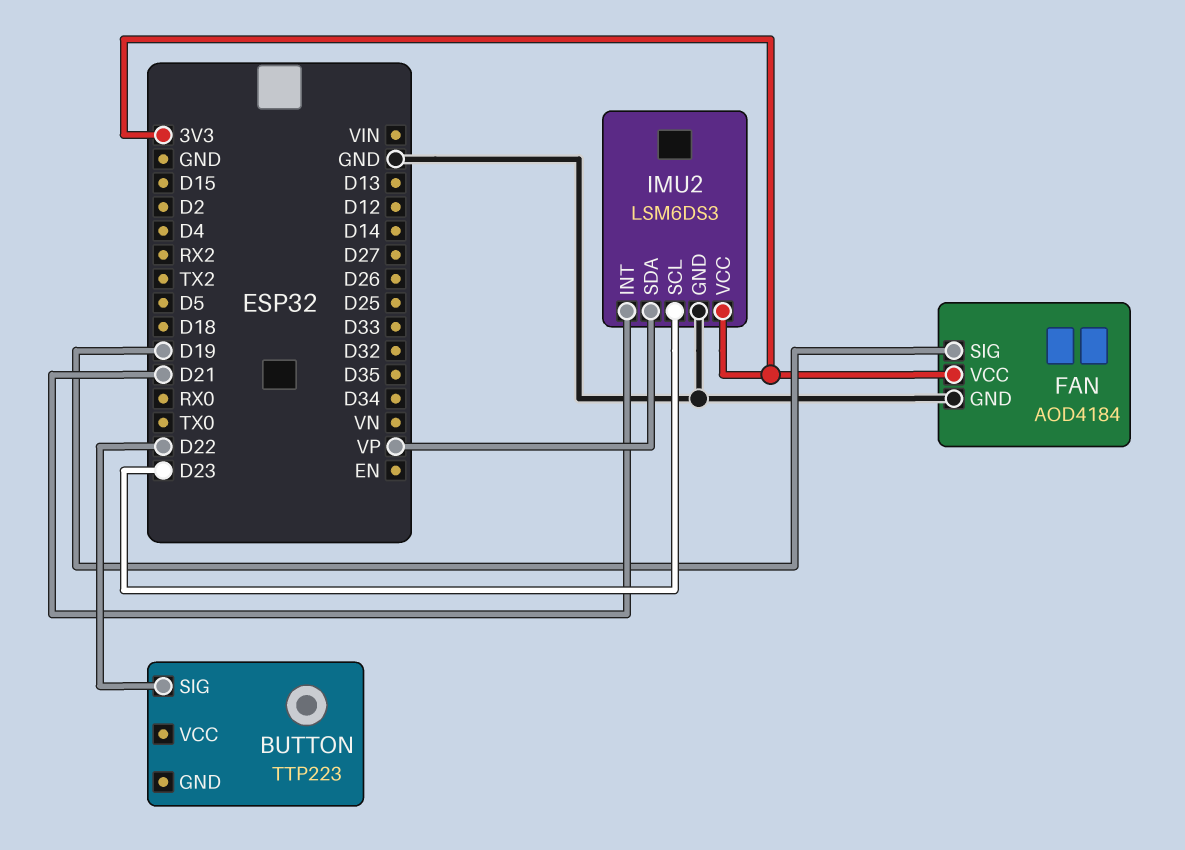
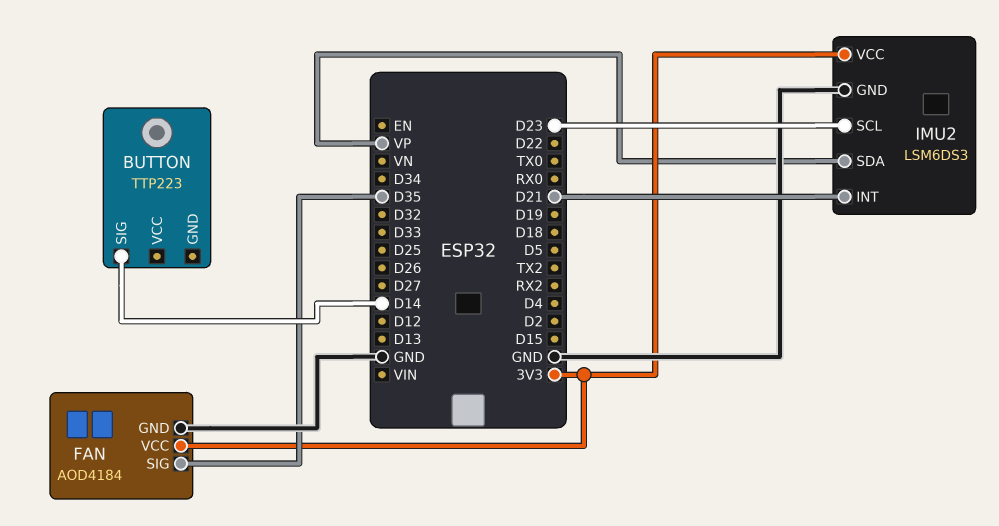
BUTTON pin SIG: D22 -> D14
FAN pin SIG: D19 -> D35

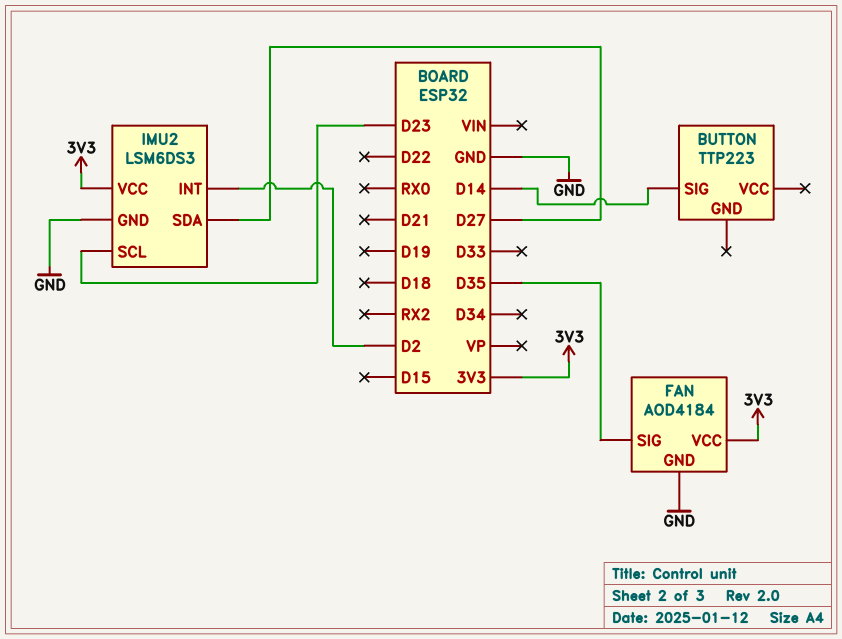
IMU2 pin INT: D21 -> D2
IMU2 pin SDA: VP -> D27

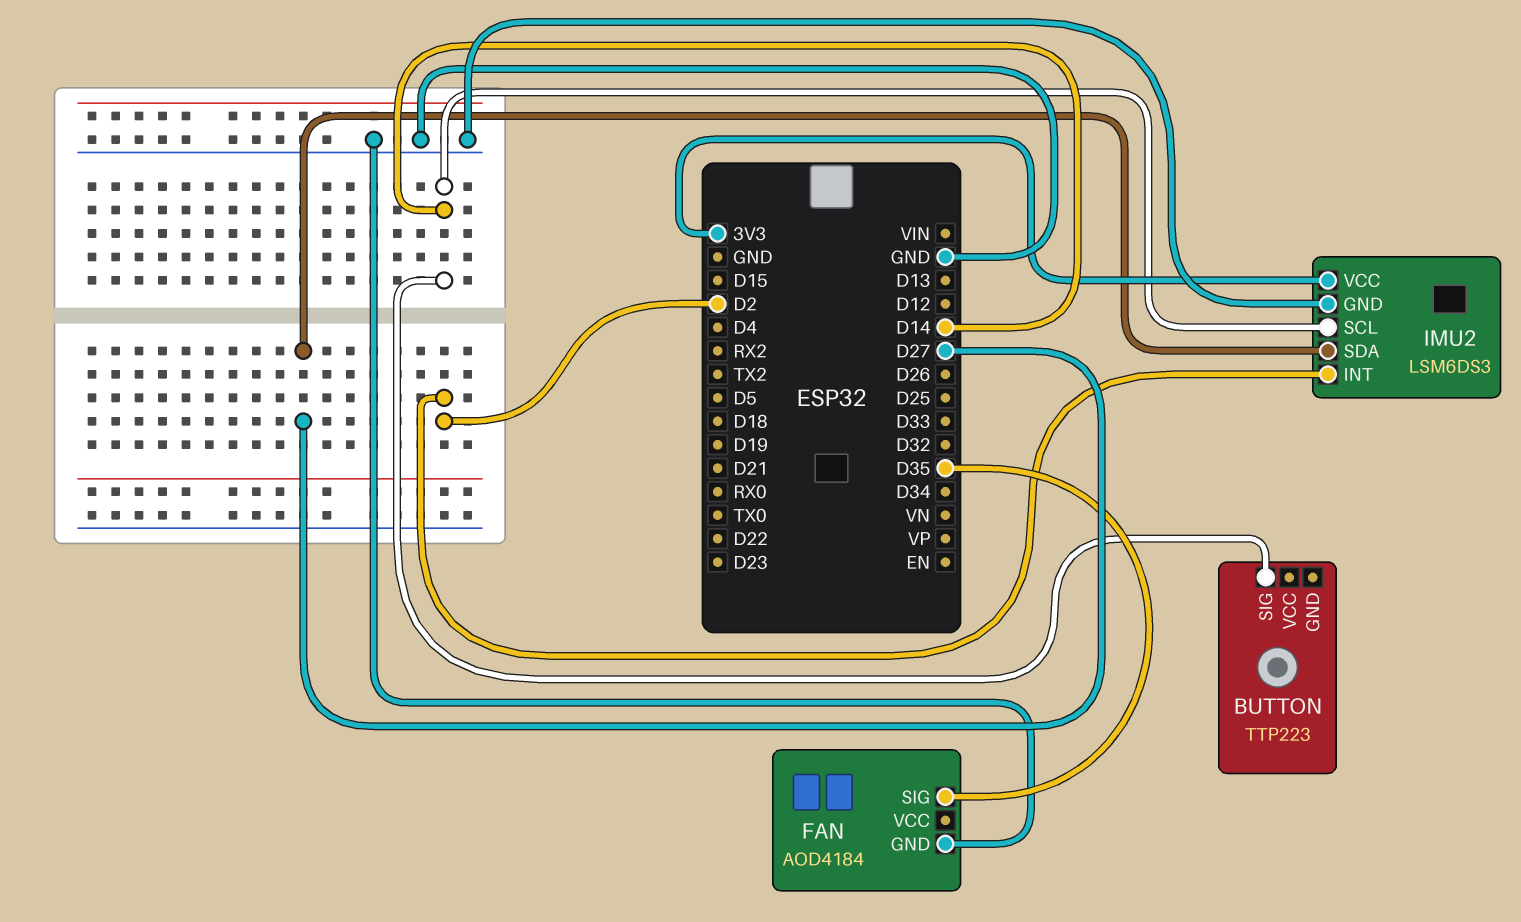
FAN pin VCC: 3V3 -> none
IMU2 pin SCL: D23 -> D14

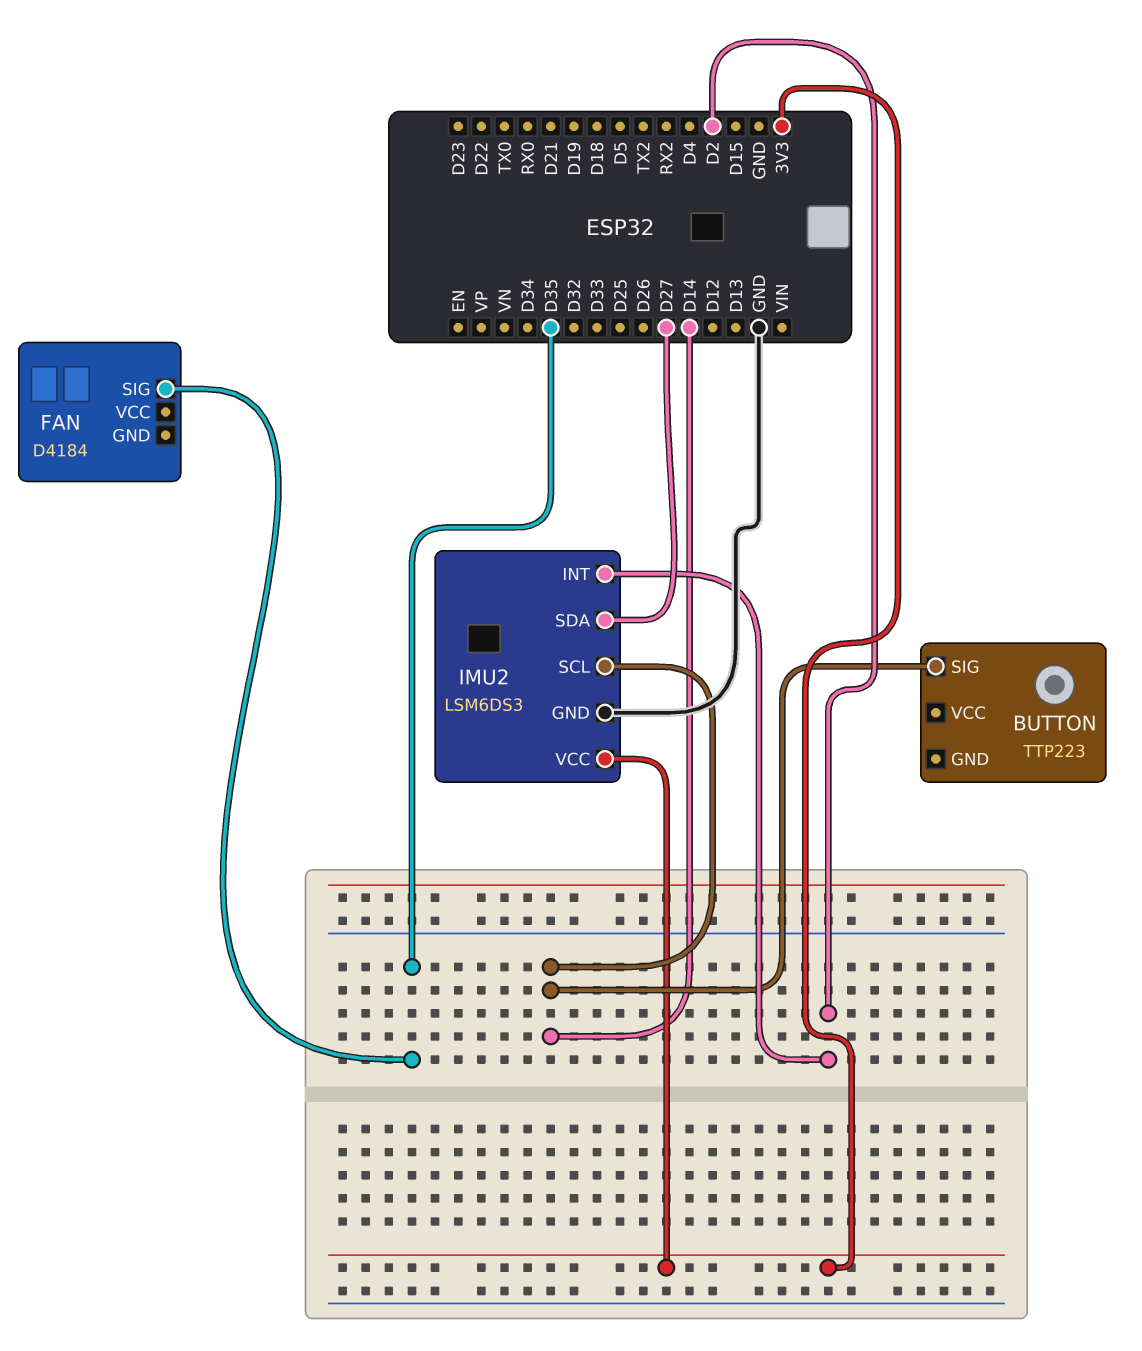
FAN: AOD4184 -> D4184
FAN pin GND: GND -> none

